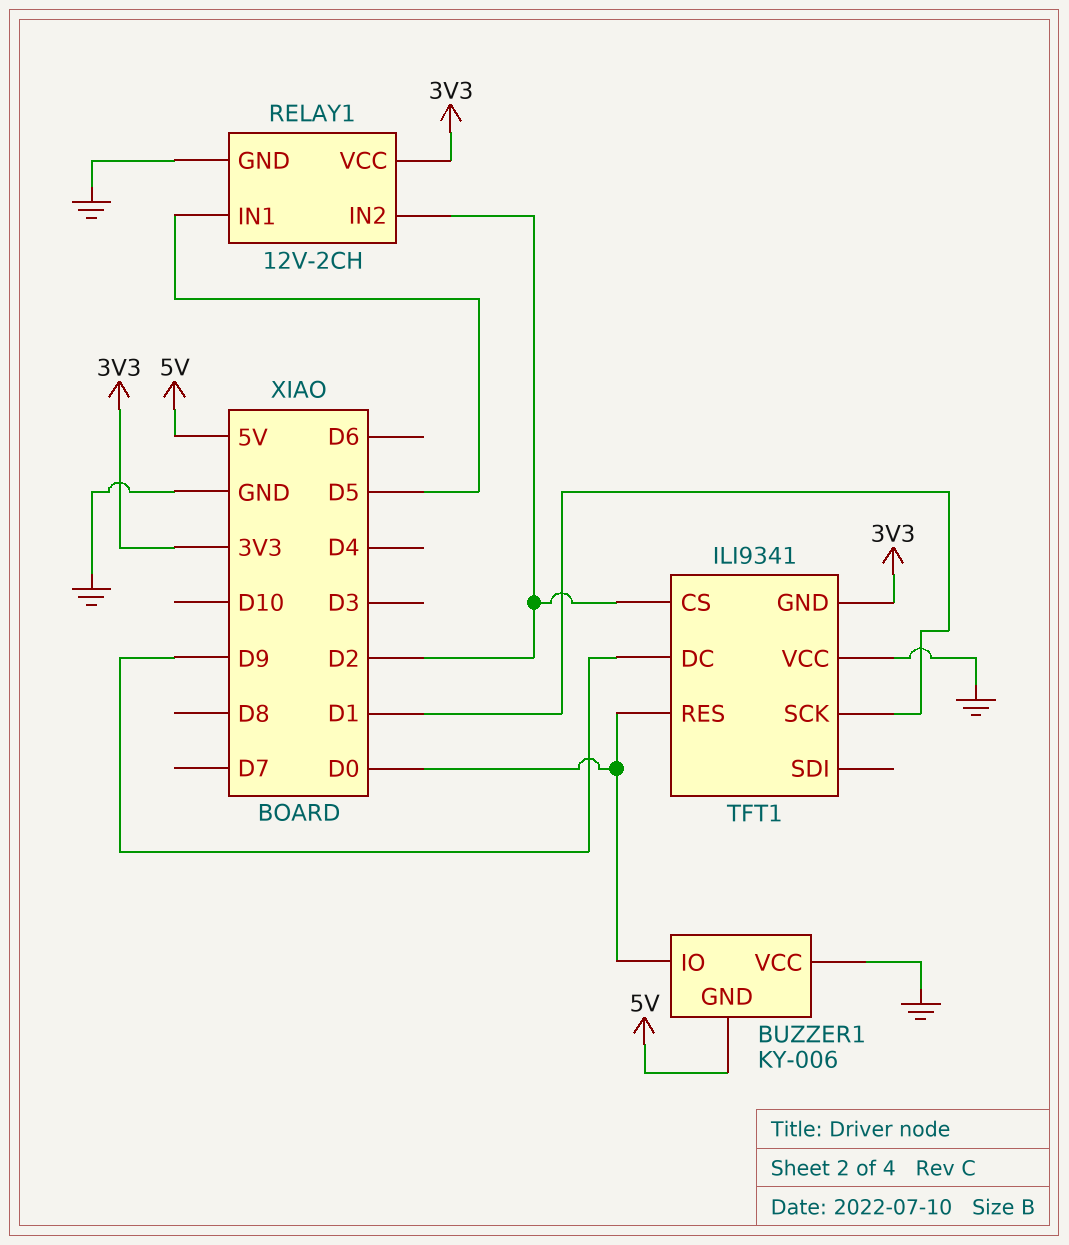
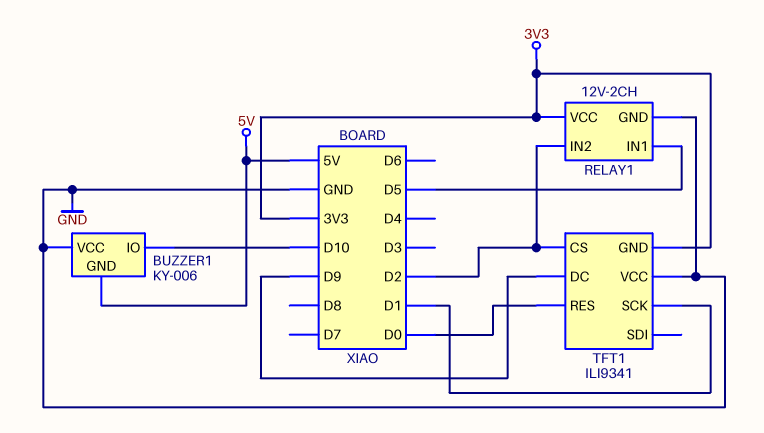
BUZZER1 pin IO: D0 -> D10

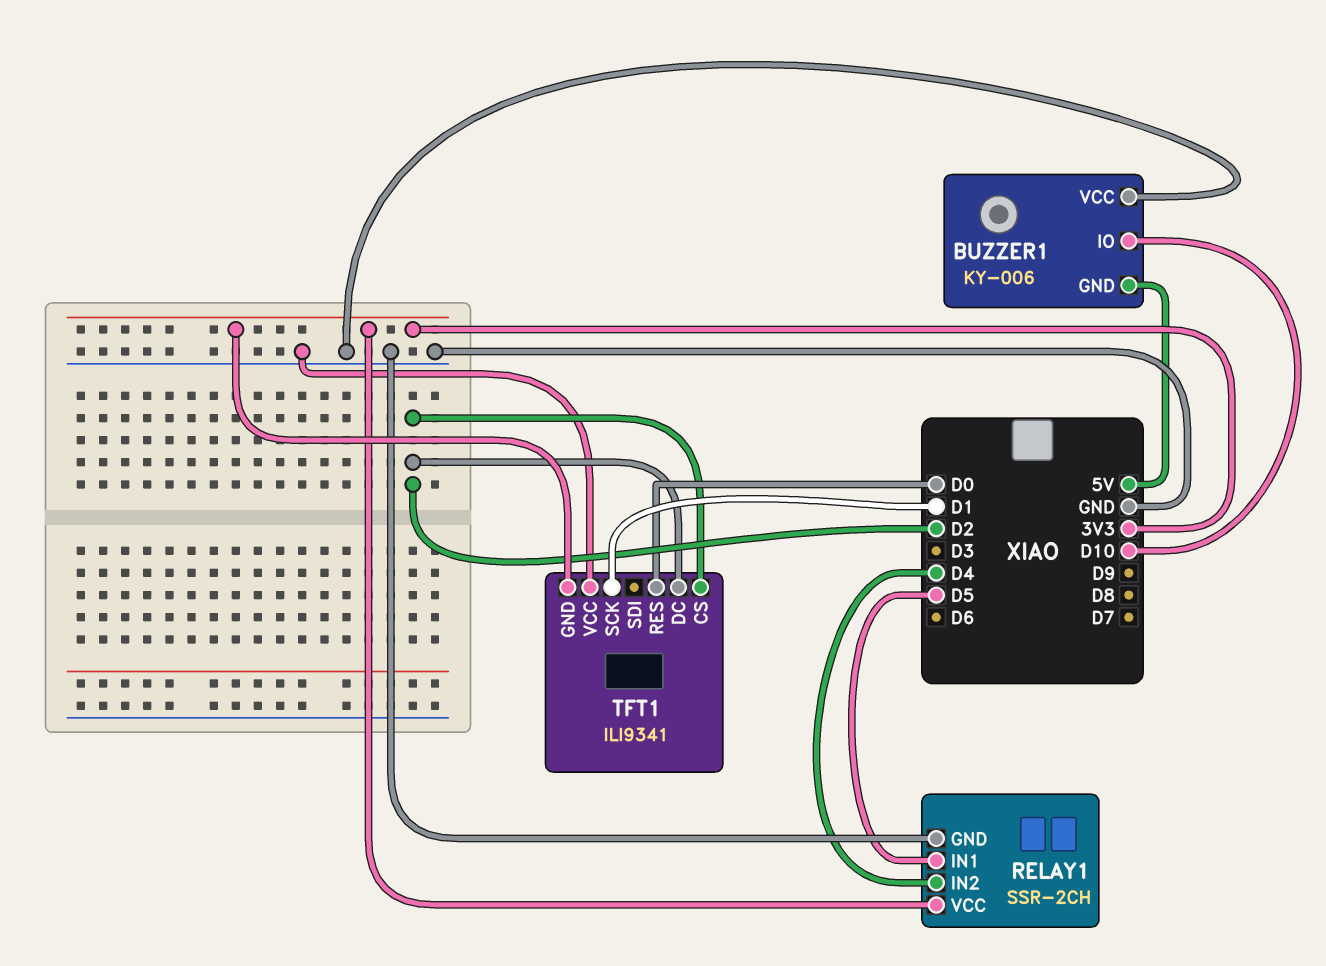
RELAY1: 12V-2CH -> SSR-2CH
RELAY1 pin IN2: D2 -> D4
TFT1 pin DC: D9 -> D2

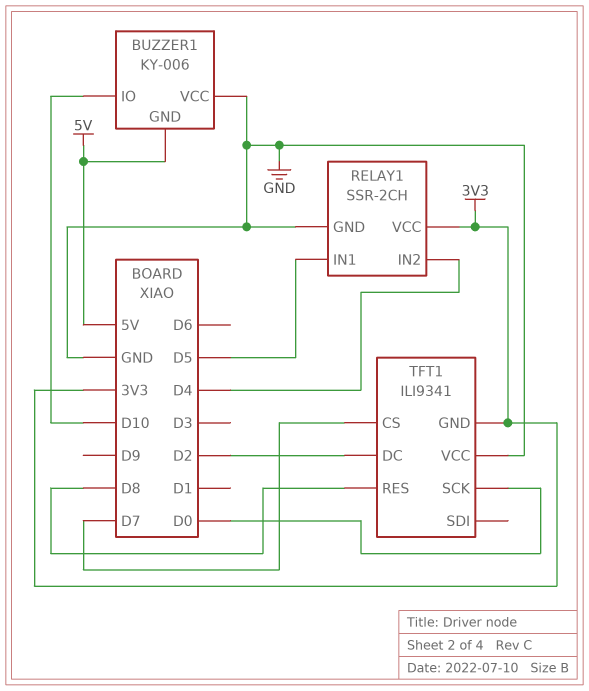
TFT1 pin CS: D2 -> D7
TFT1 pin RES: D0 -> D8
TFT1 pin SCK: D1 -> D0

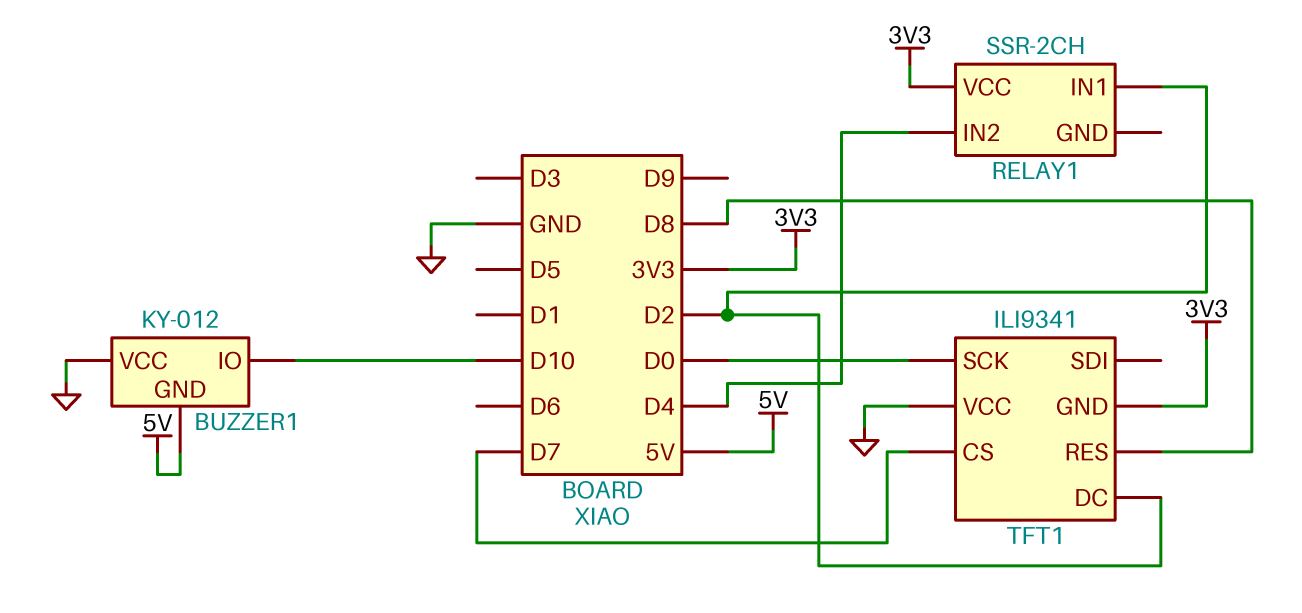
BUZZER1: KY-006 -> KY-012
RELAY1 pin GND: GND -> none
RELAY1 pin IN1: D5 -> D2

